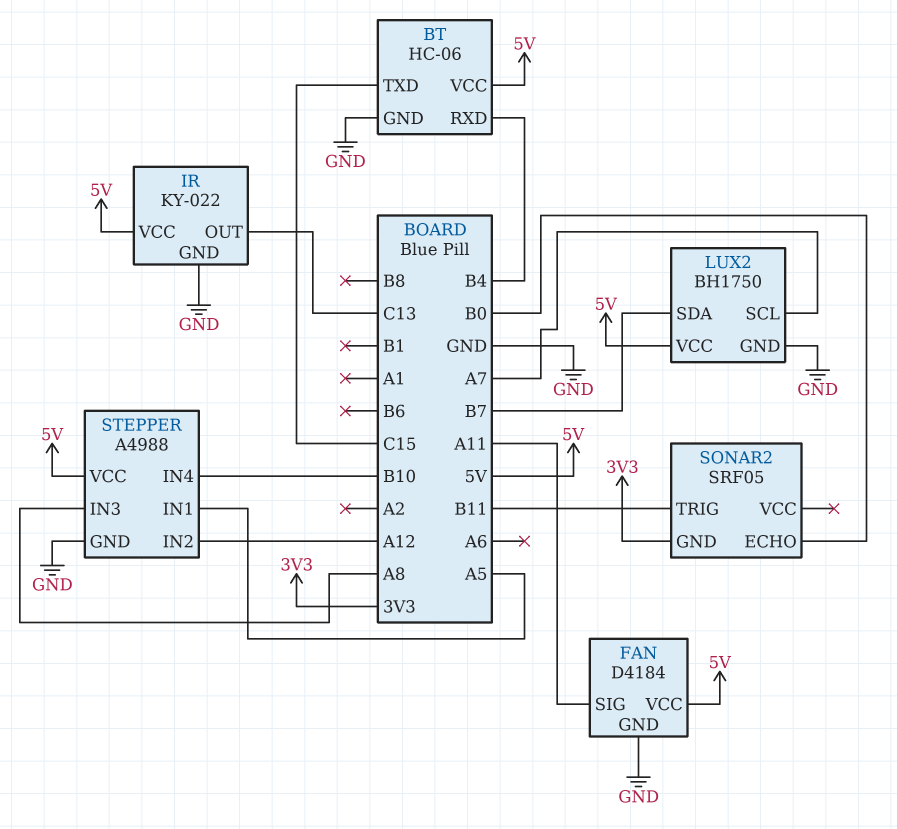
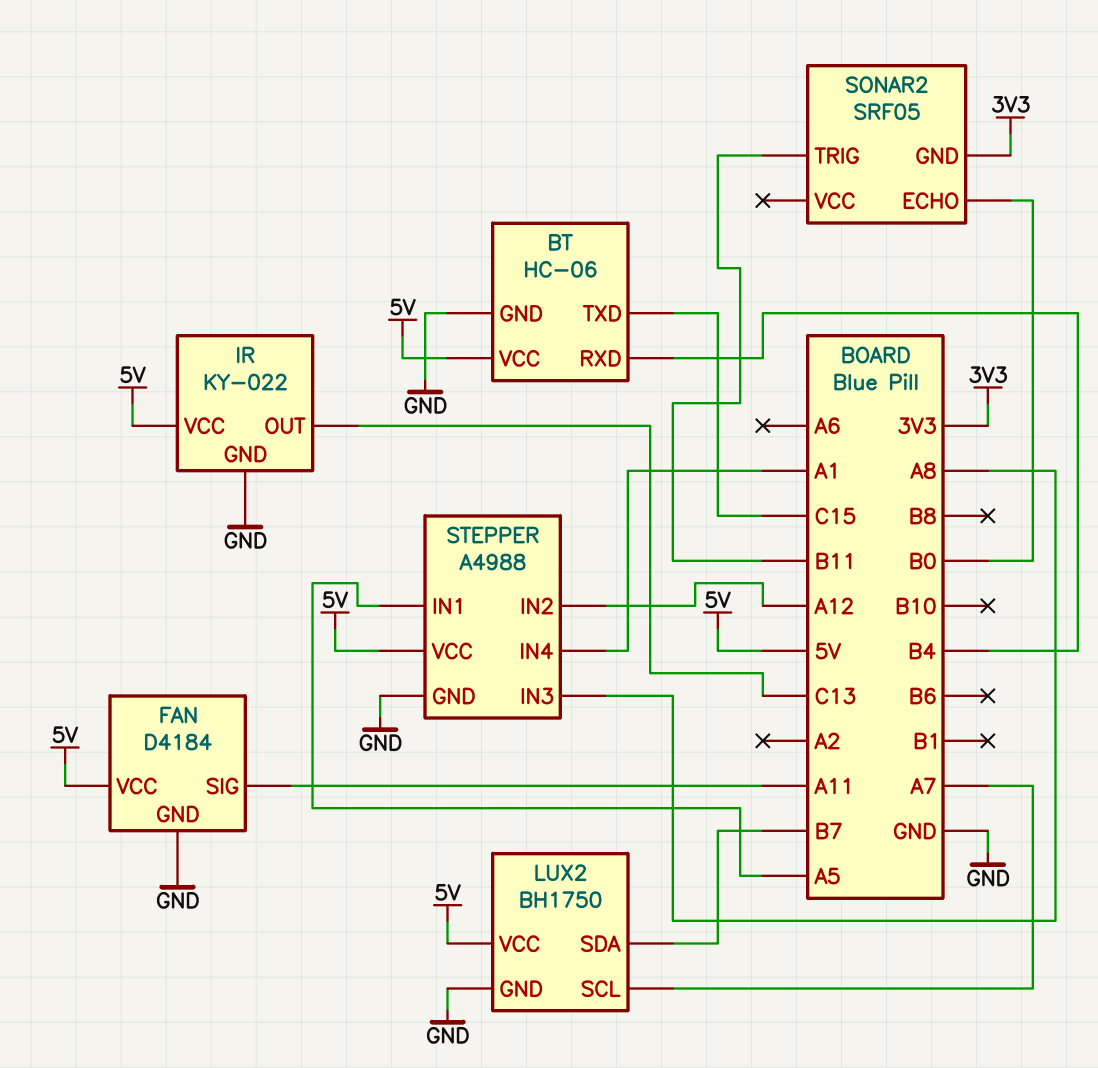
STEPPER pin IN4: B10 -> A1

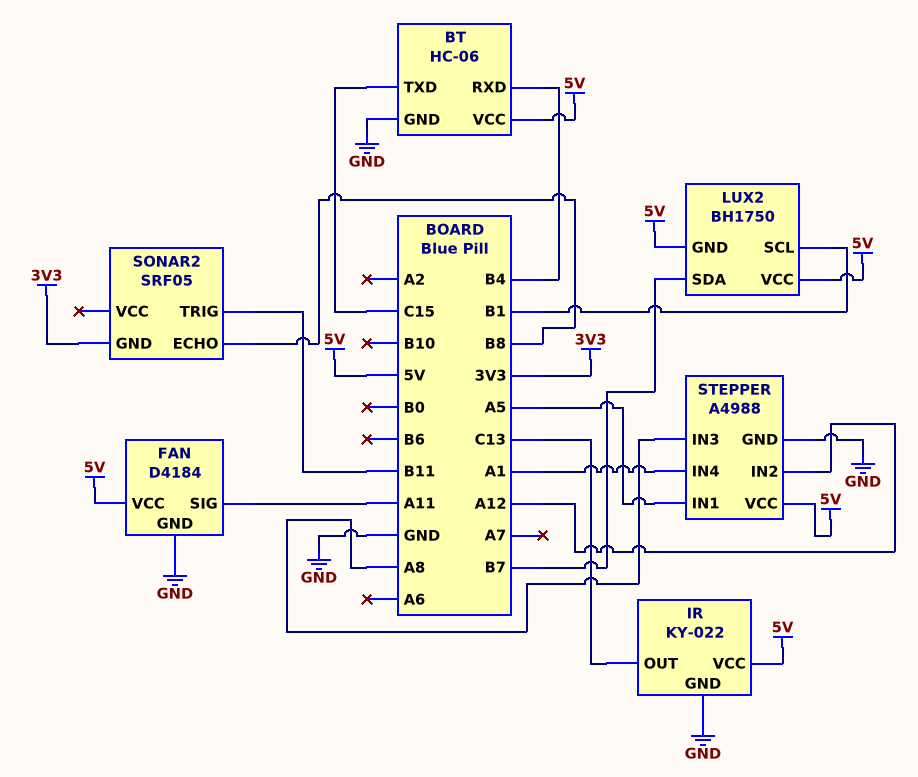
LUX2 pin GND: GND -> 5V
LUX2 pin SCL: A7 -> B1
SONAR2 pin ECHO: B0 -> B8

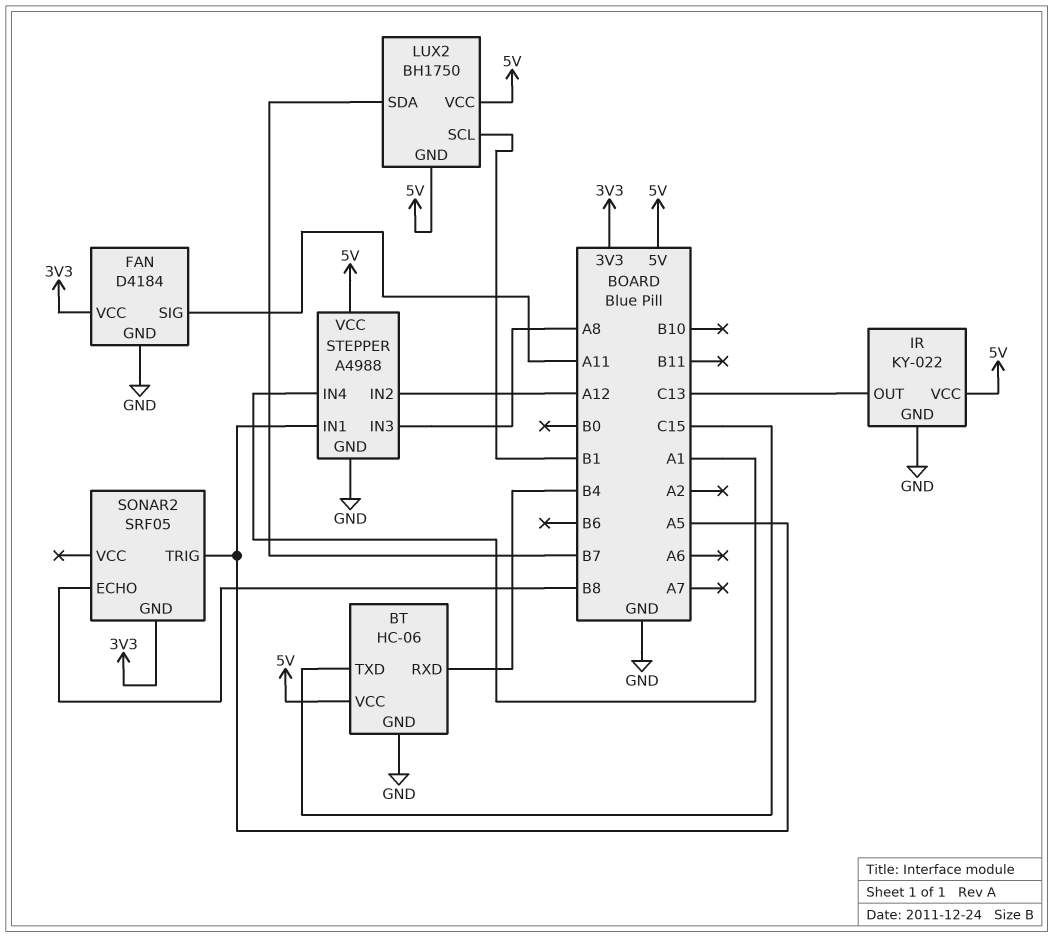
FAN pin VCC: 5V -> 3V3
SONAR2 pin TRIG: B11 -> A5

